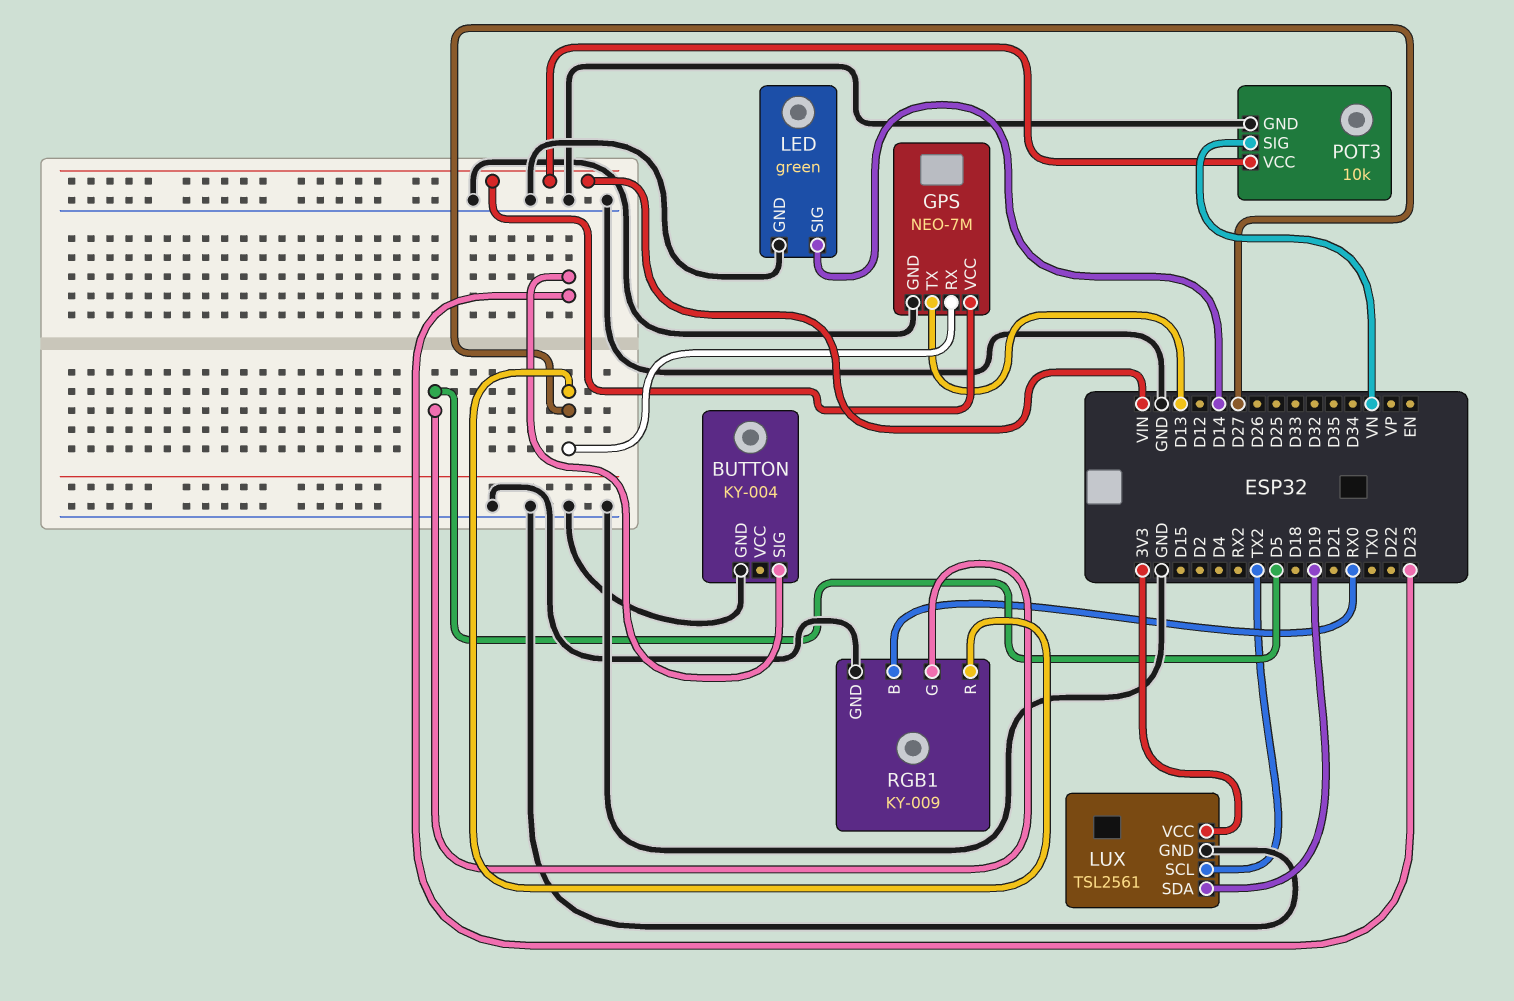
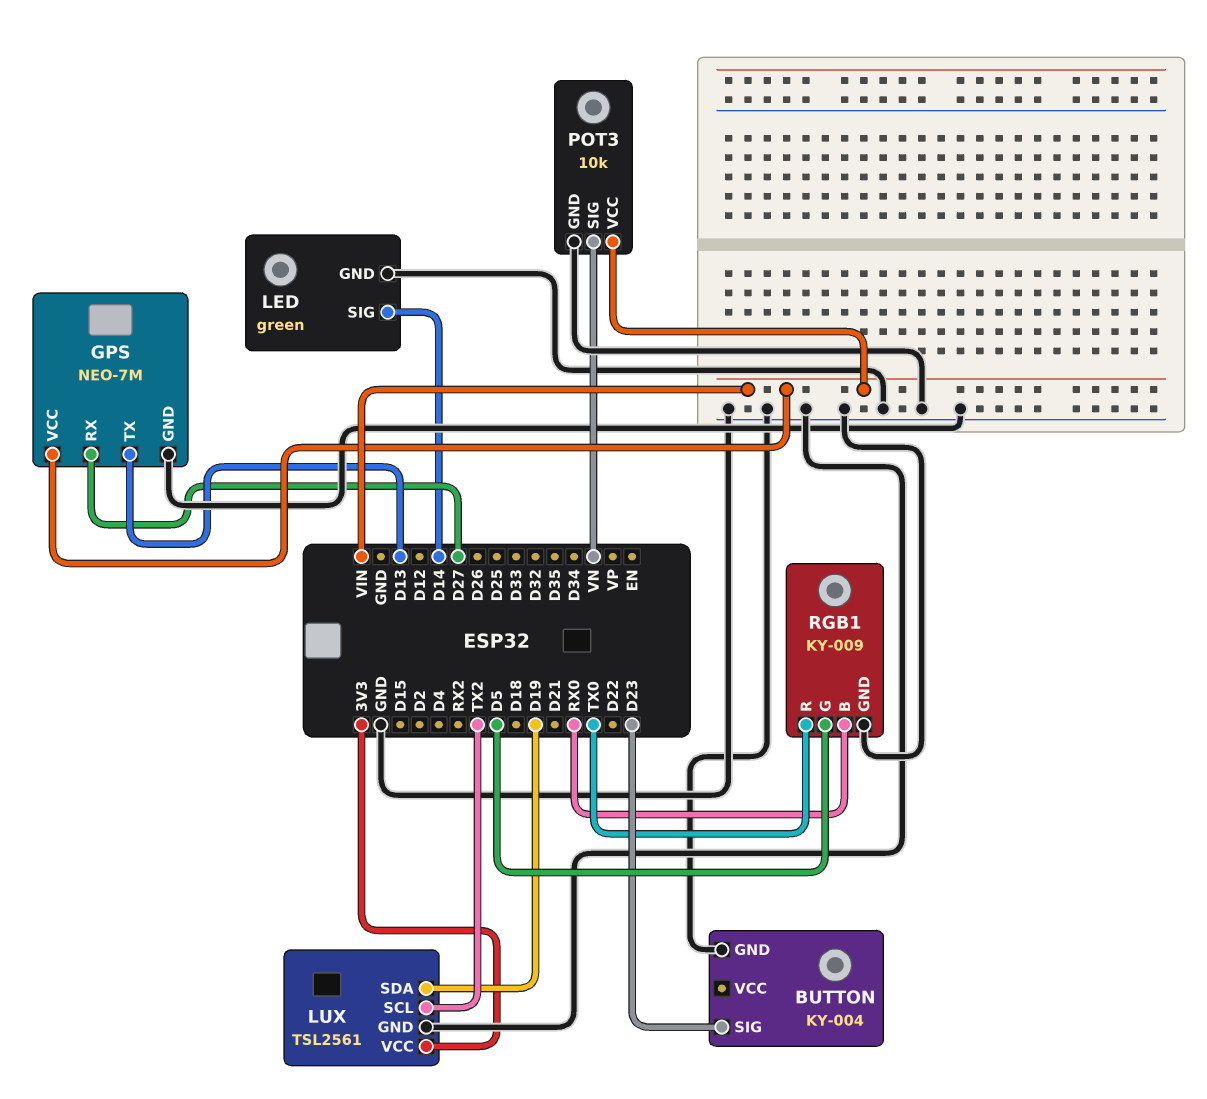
RGB1 pin R: D27 -> TX0

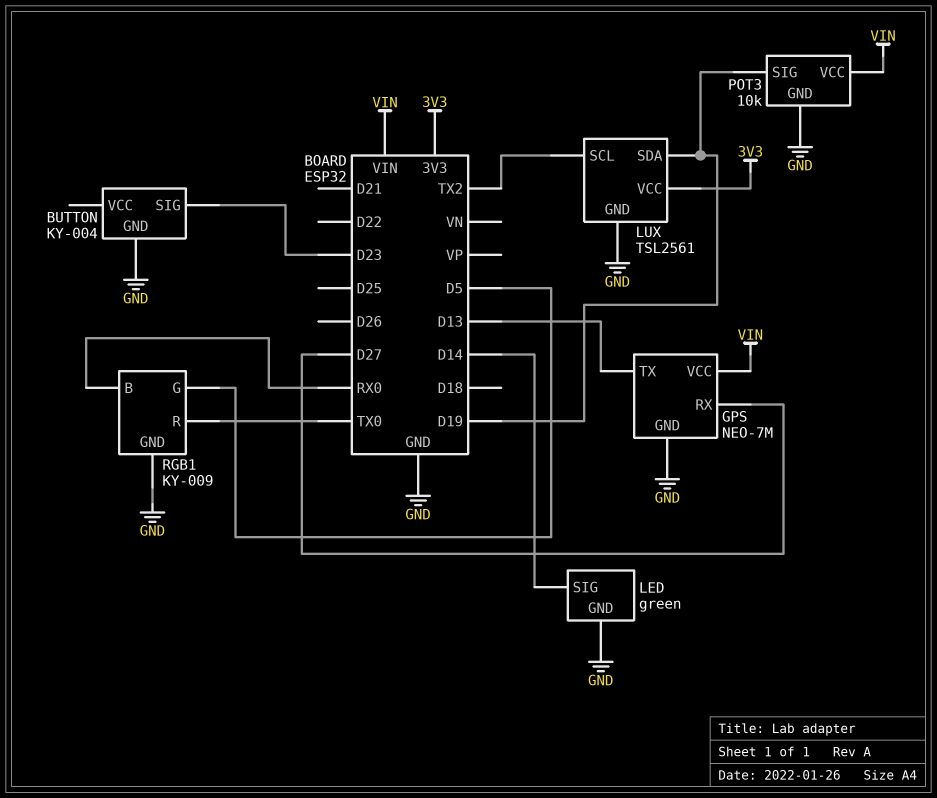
POT3 pin SIG: VN -> D19

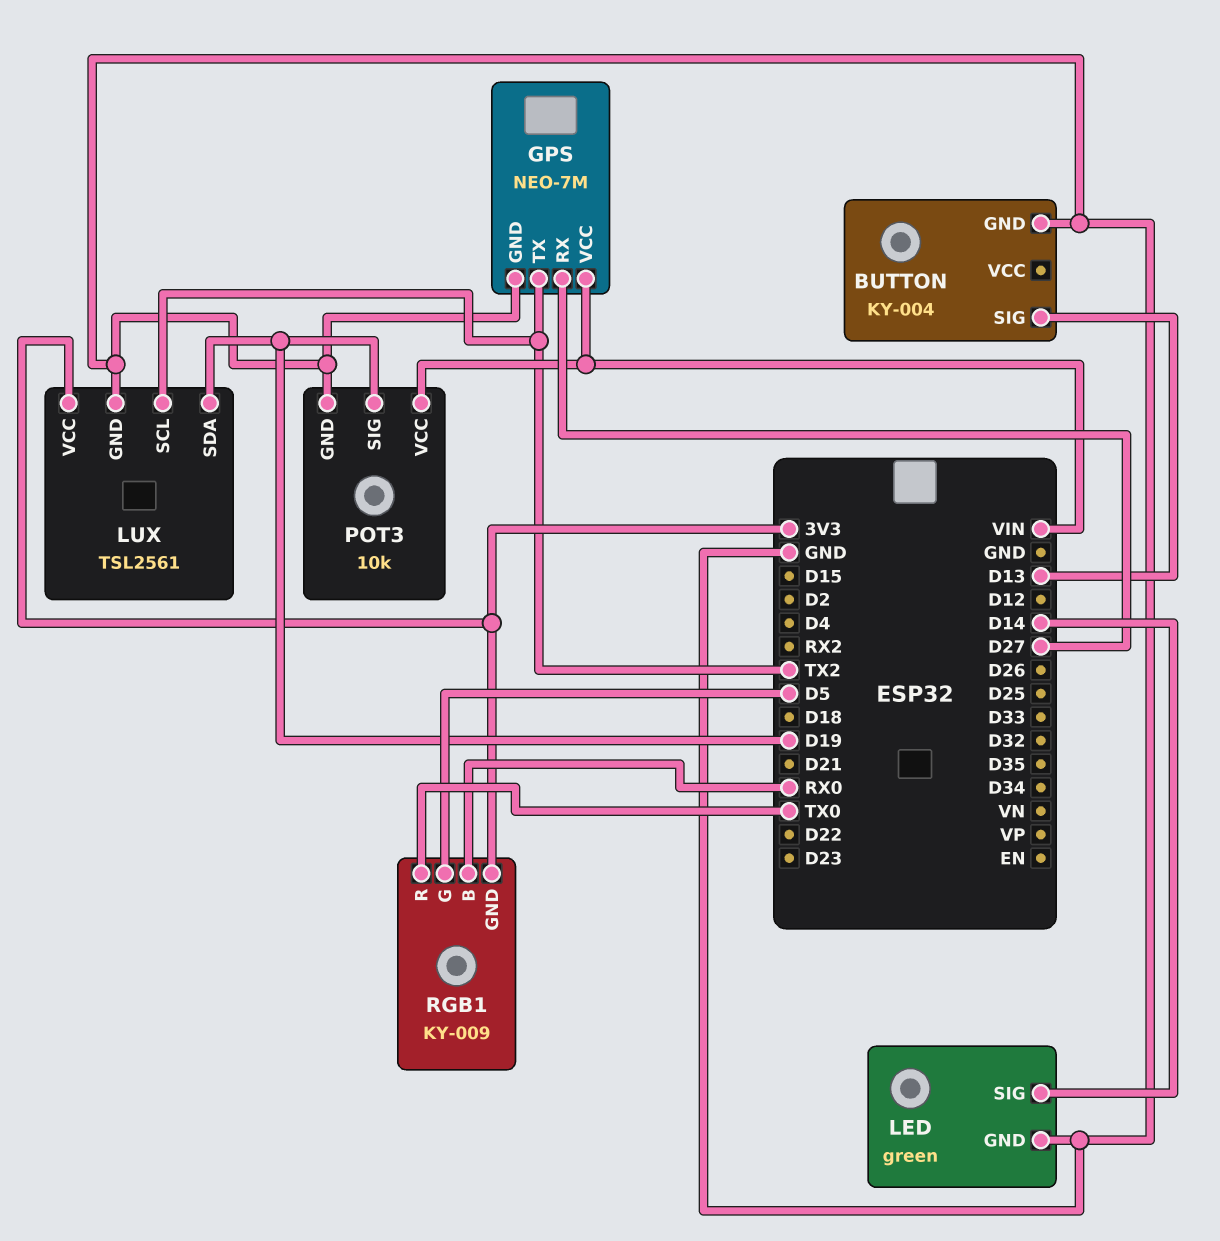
BUTTON pin SIG: D23 -> D13
GPS pin TX: D13 -> TX2
RGB1 pin GND: GND -> 3V3

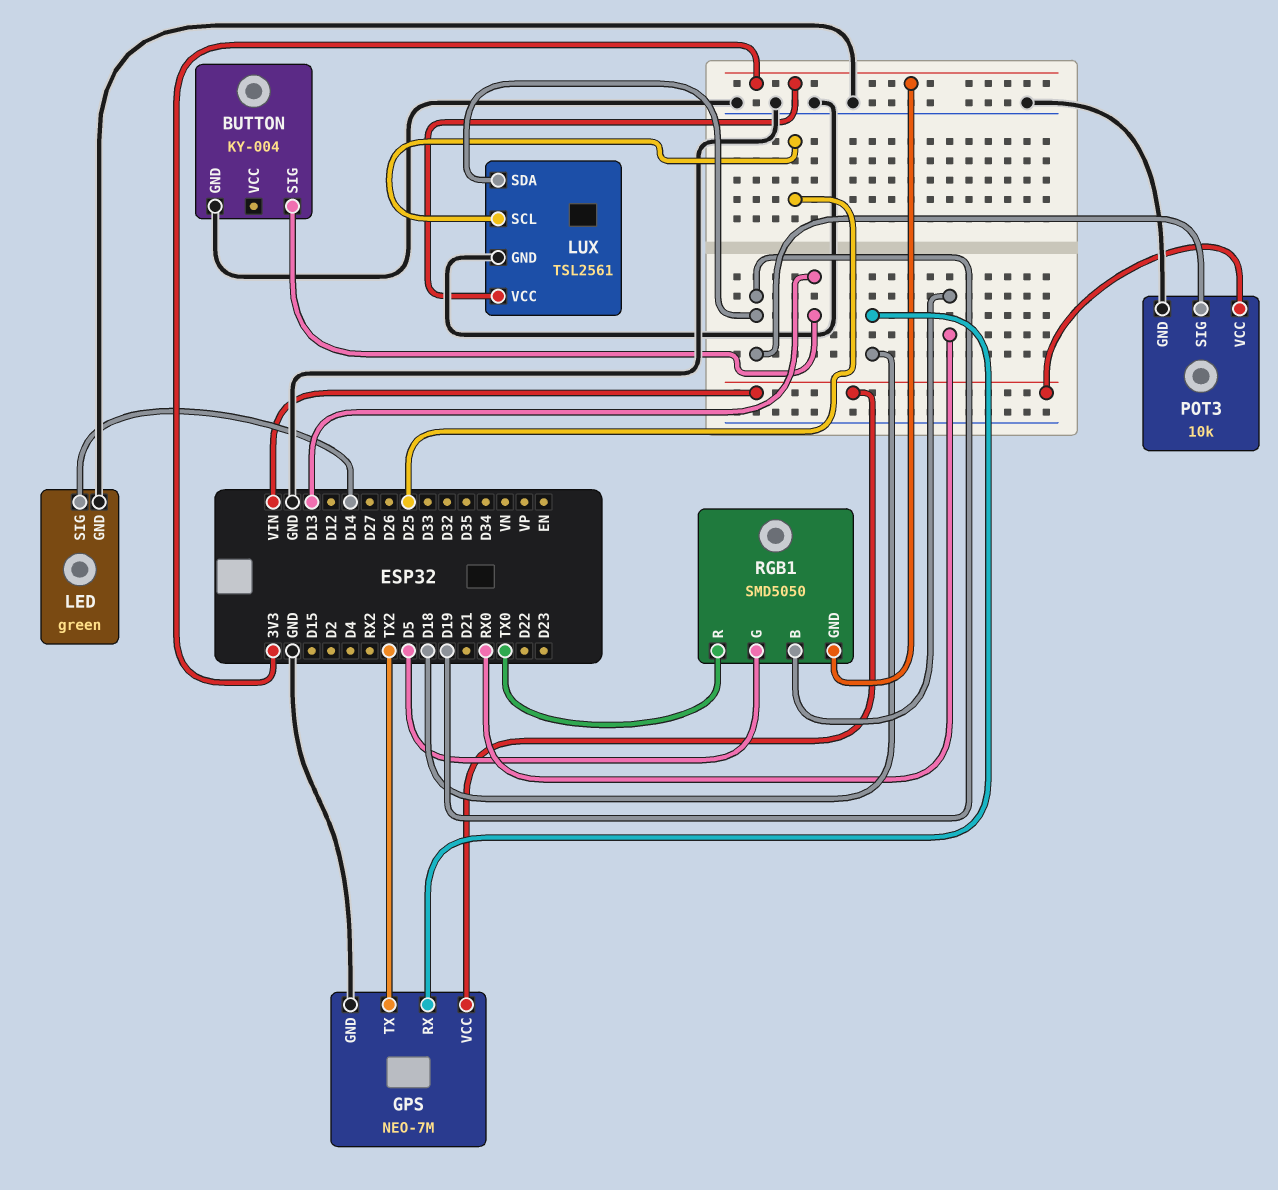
GPS pin RX: D27 -> D18
LUX pin SCL: TX2 -> D25
RGB1: KY-009 -> SMD5050

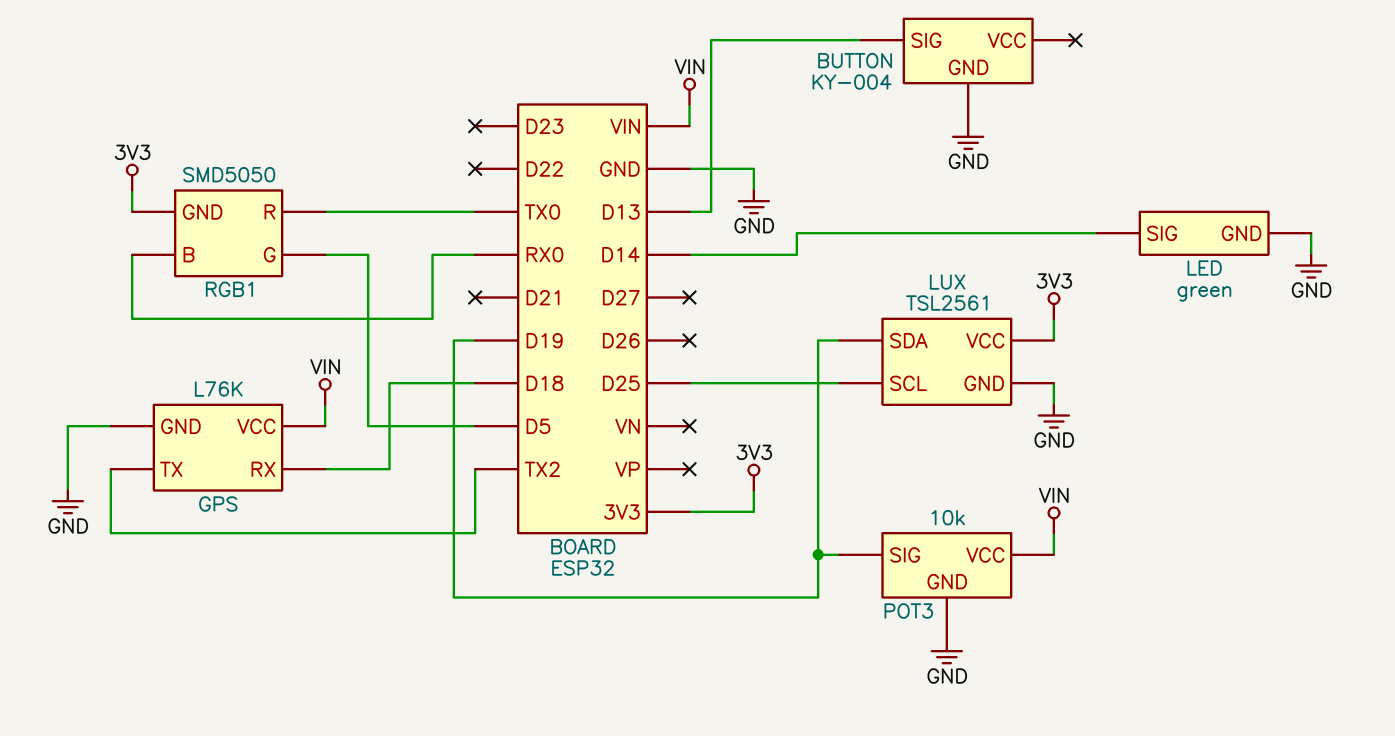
GPS: NEO-7M -> L76K

